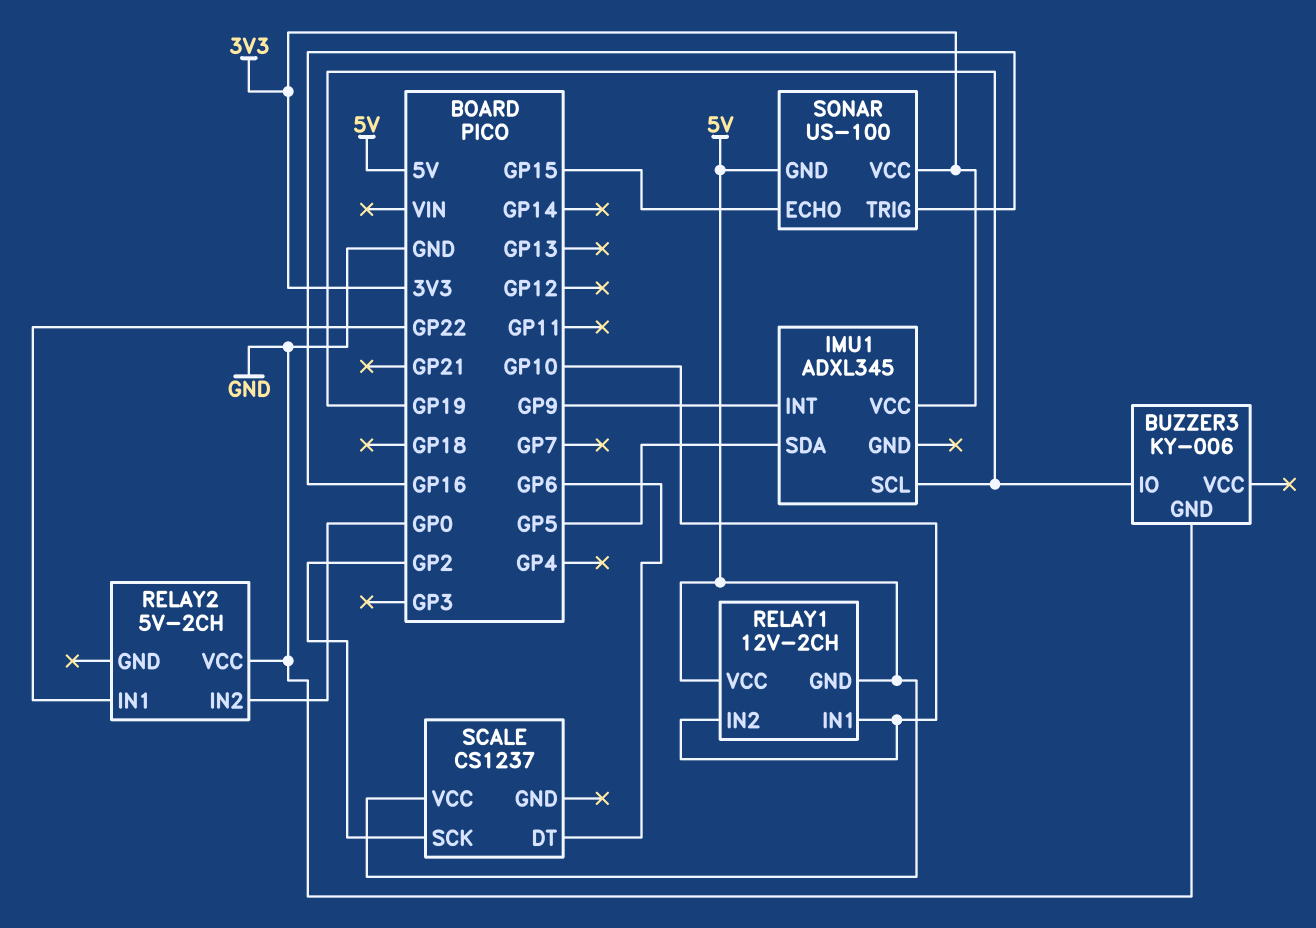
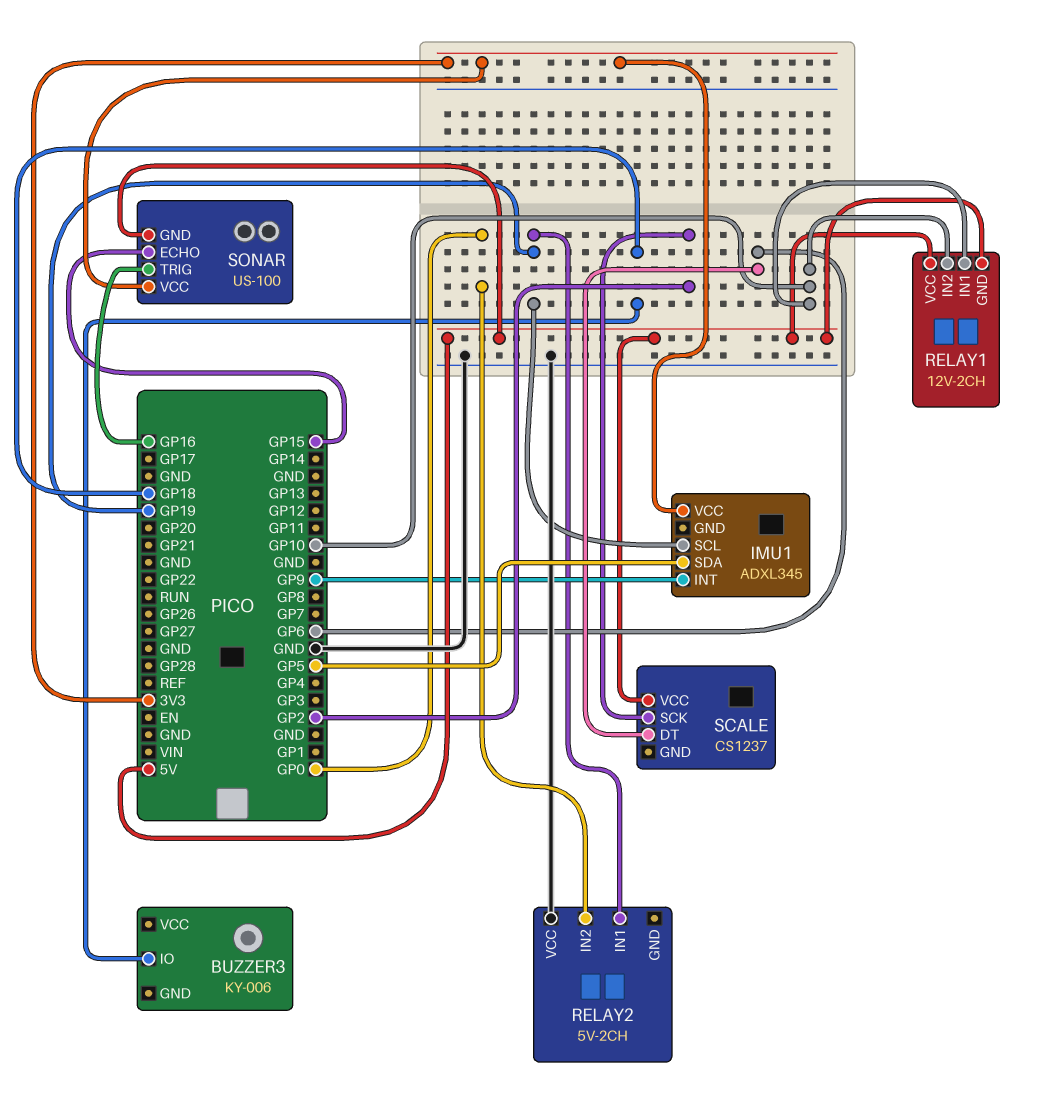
BUZZER3 pin GND: GND -> none
BUZZER3 pin IO: GP19 -> GP18
RELAY2 pin IN1: GP22 -> GP19

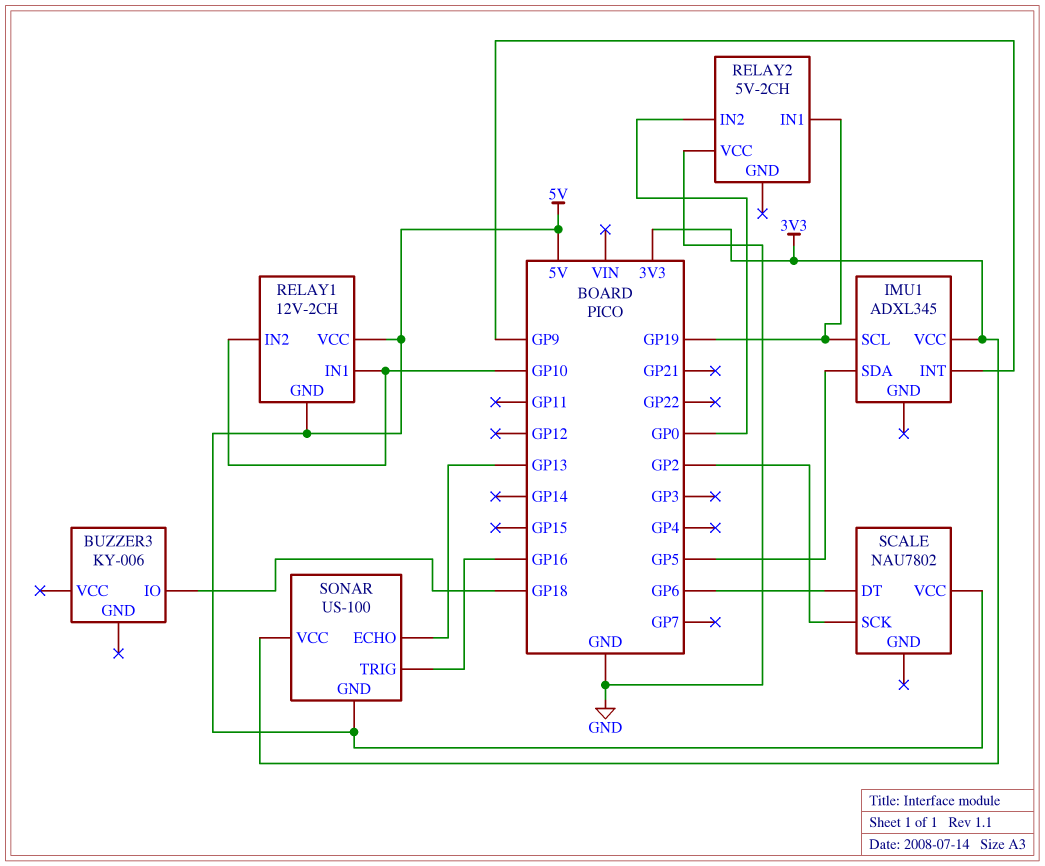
SCALE: CS1237 -> NAU7802
SONAR pin ECHO: GP15 -> GP13

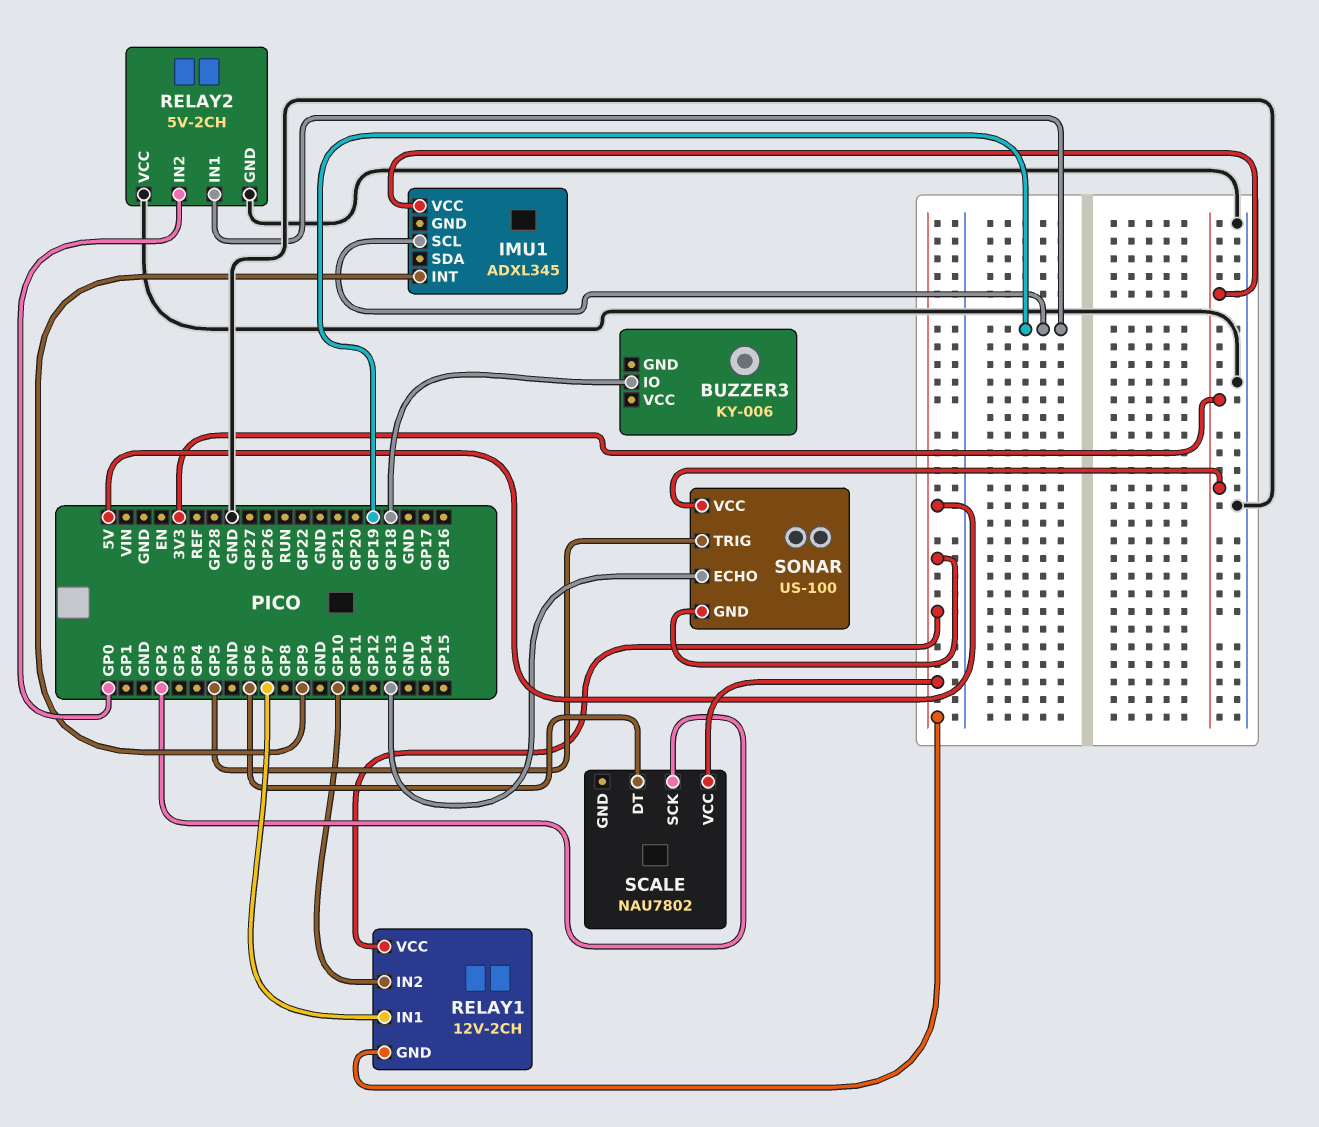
IMU1 pin SDA: GP5 -> none
RELAY1 pin IN1: GP10 -> GP7
RELAY2 pin GND: none -> GND
SONAR pin TRIG: GP16 -> GP5

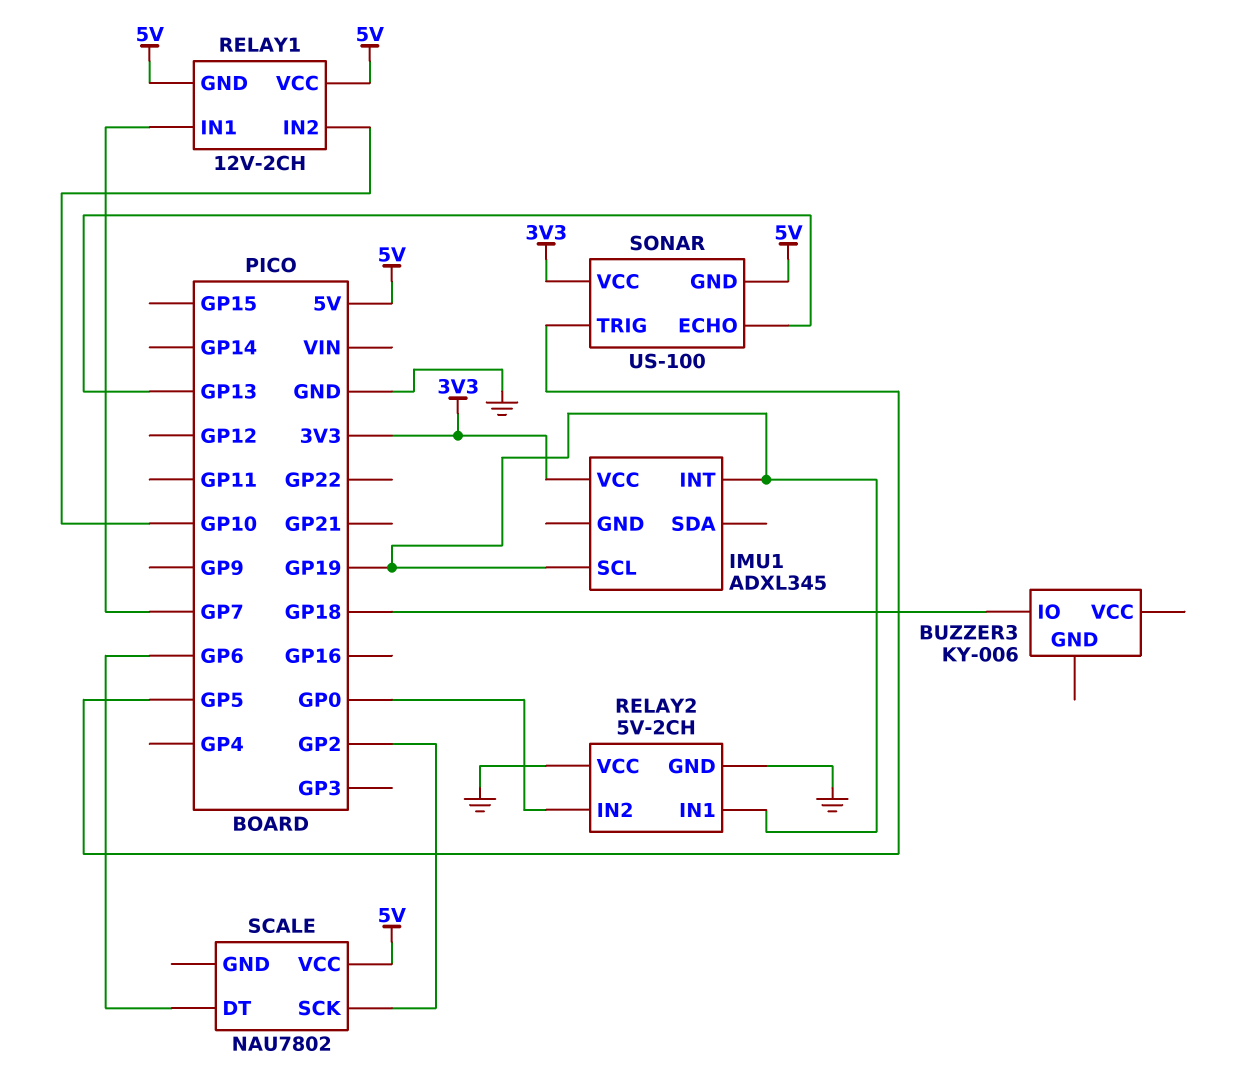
IMU1 pin INT: GP9 -> GP19

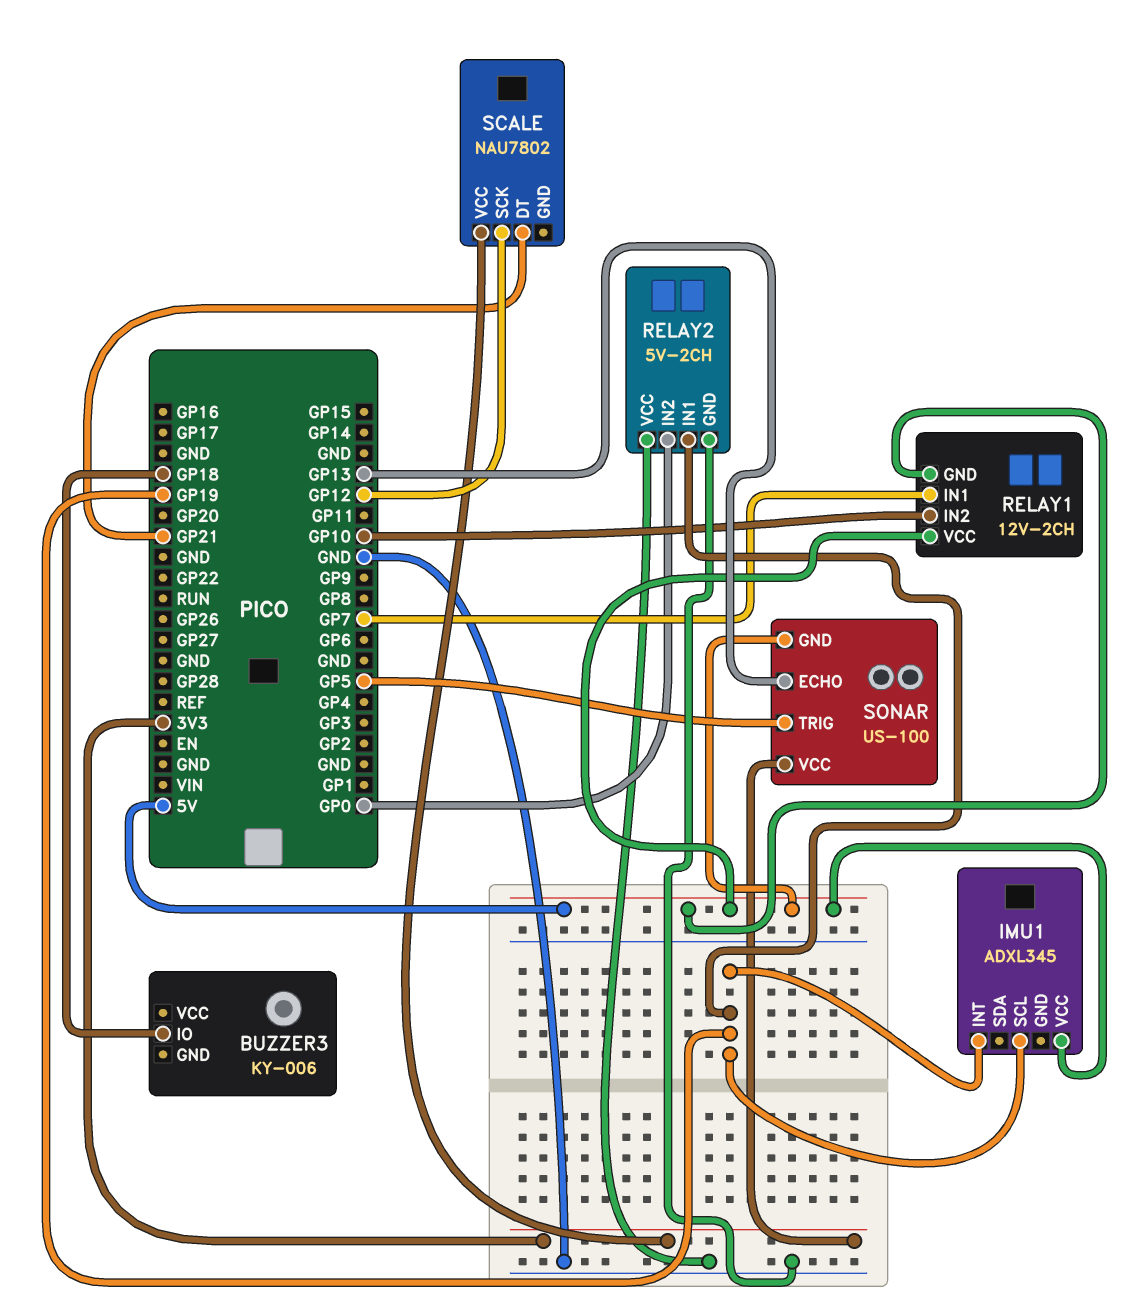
IMU1 pin VCC: 3V3 -> 5V
SCALE pin DT: GP6 -> GP21
SCALE pin SCK: GP2 -> GP12
SCALE pin VCC: 5V -> 3V3

